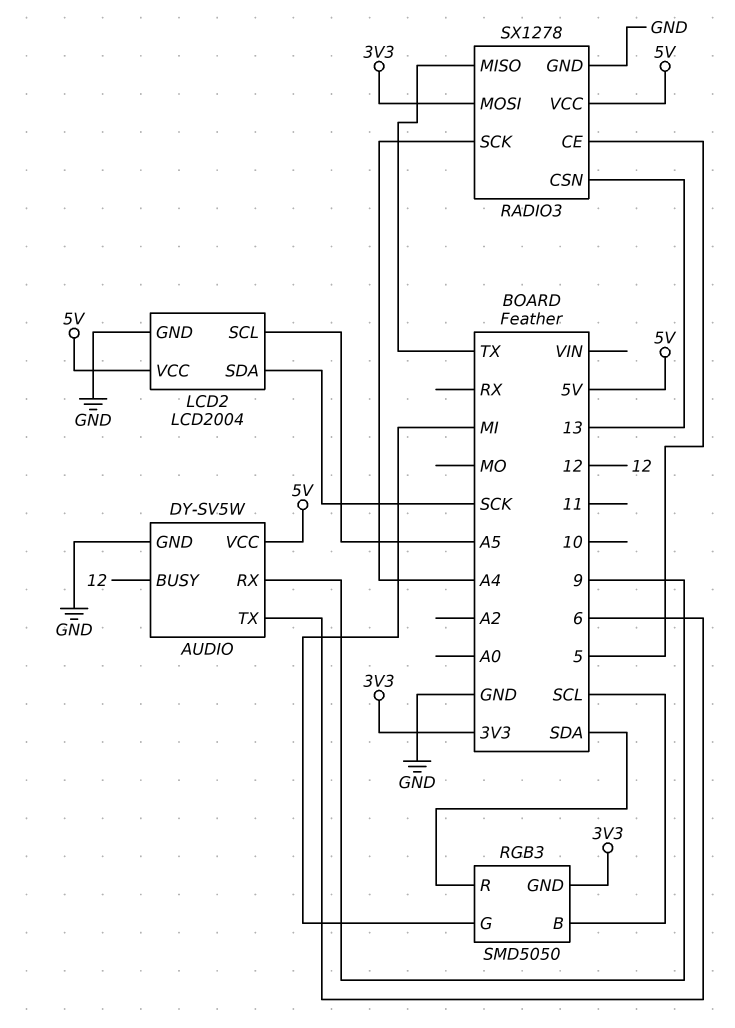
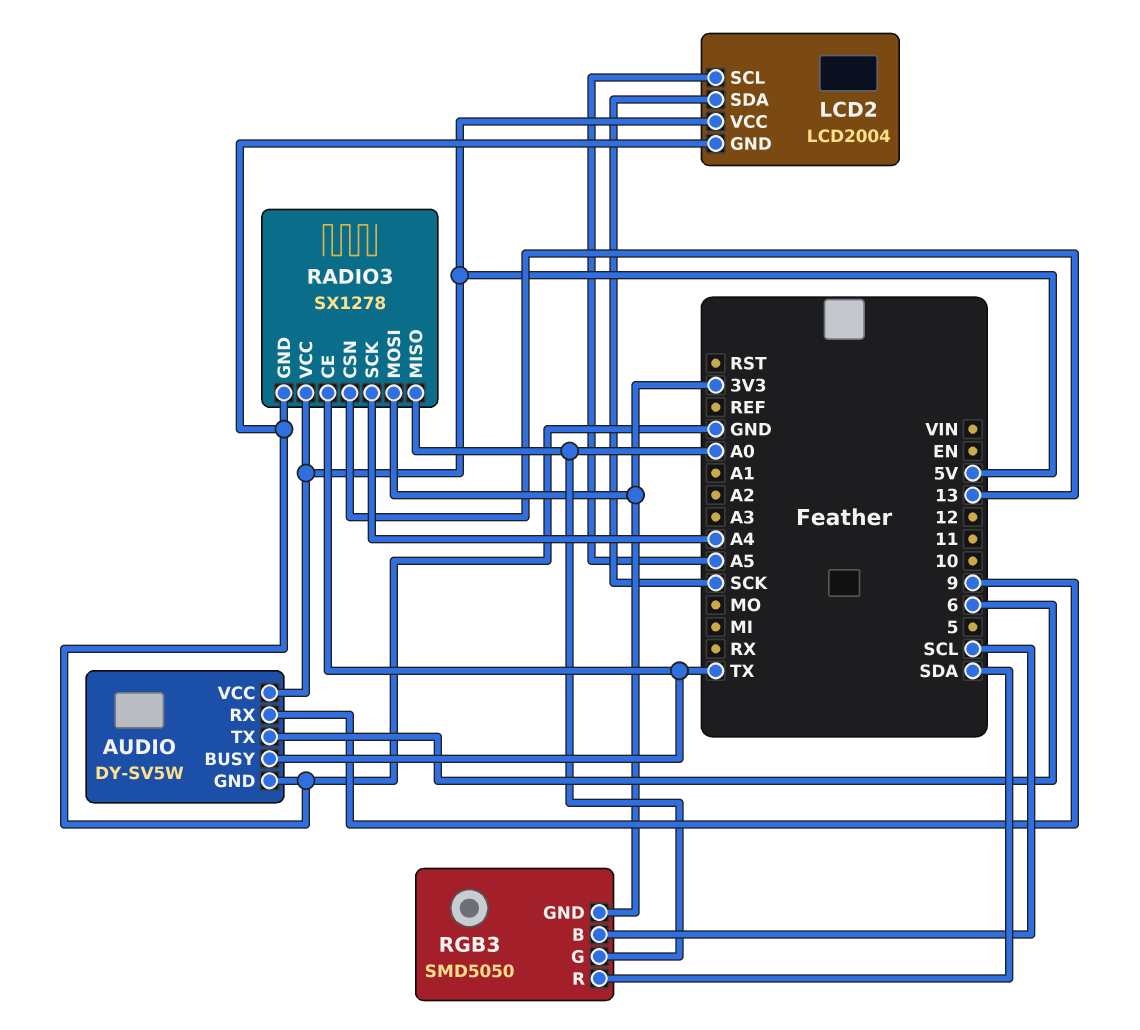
AUDIO pin BUSY: 12 -> TX
RADIO3 pin CE: 5 -> TX
RADIO3 pin MISO: TX -> A0
RGB3 pin G: MI -> A0

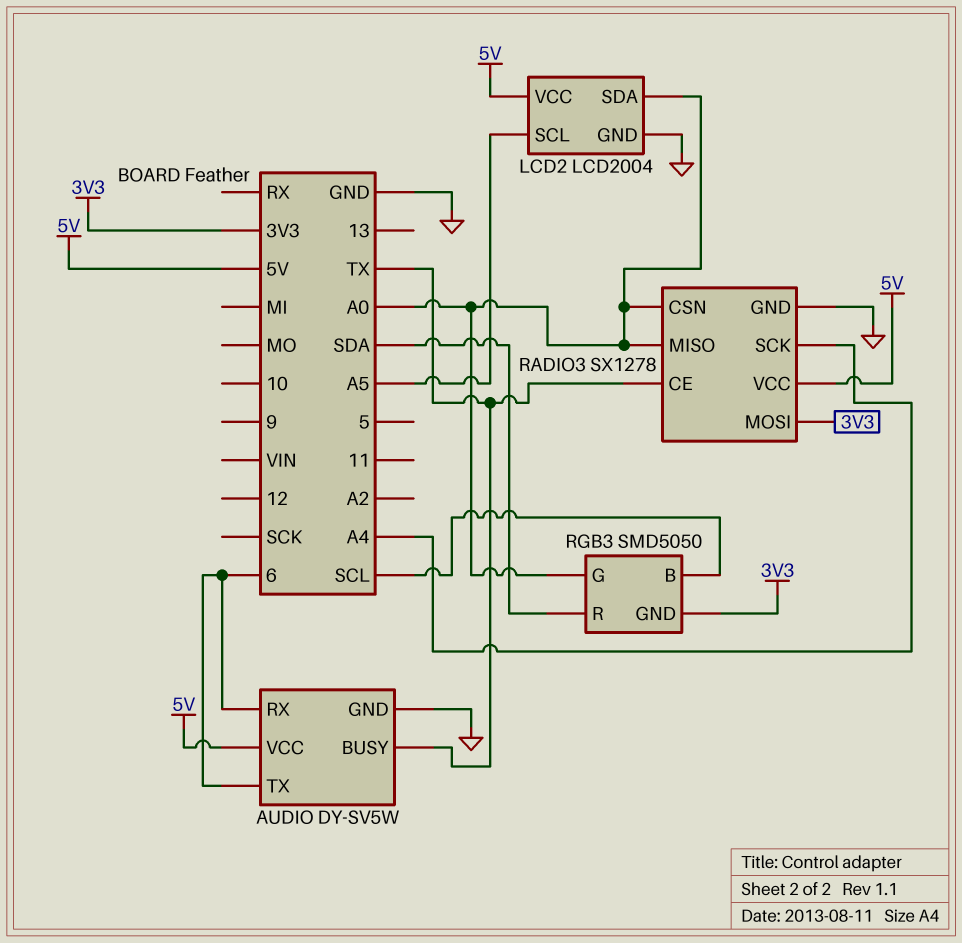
AUDIO pin RX: 9 -> 6
LCD2 pin SDA: SCK -> A0
RADIO3 pin CSN: 13 -> A0

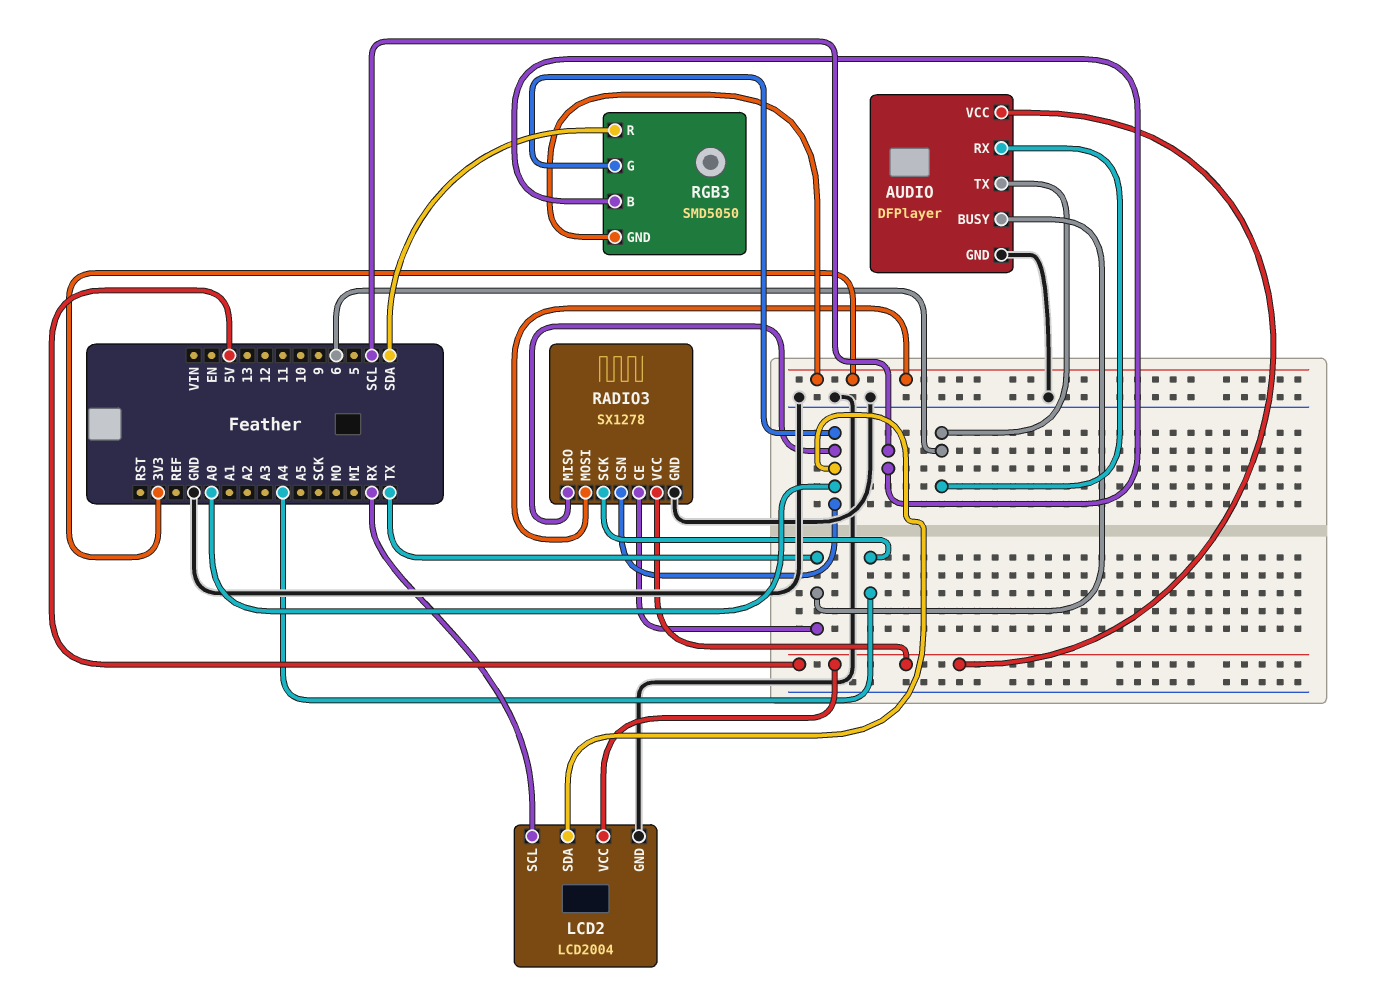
AUDIO: DY-SV5W -> DFPlayer
LCD2 pin SCL: A5 -> RX

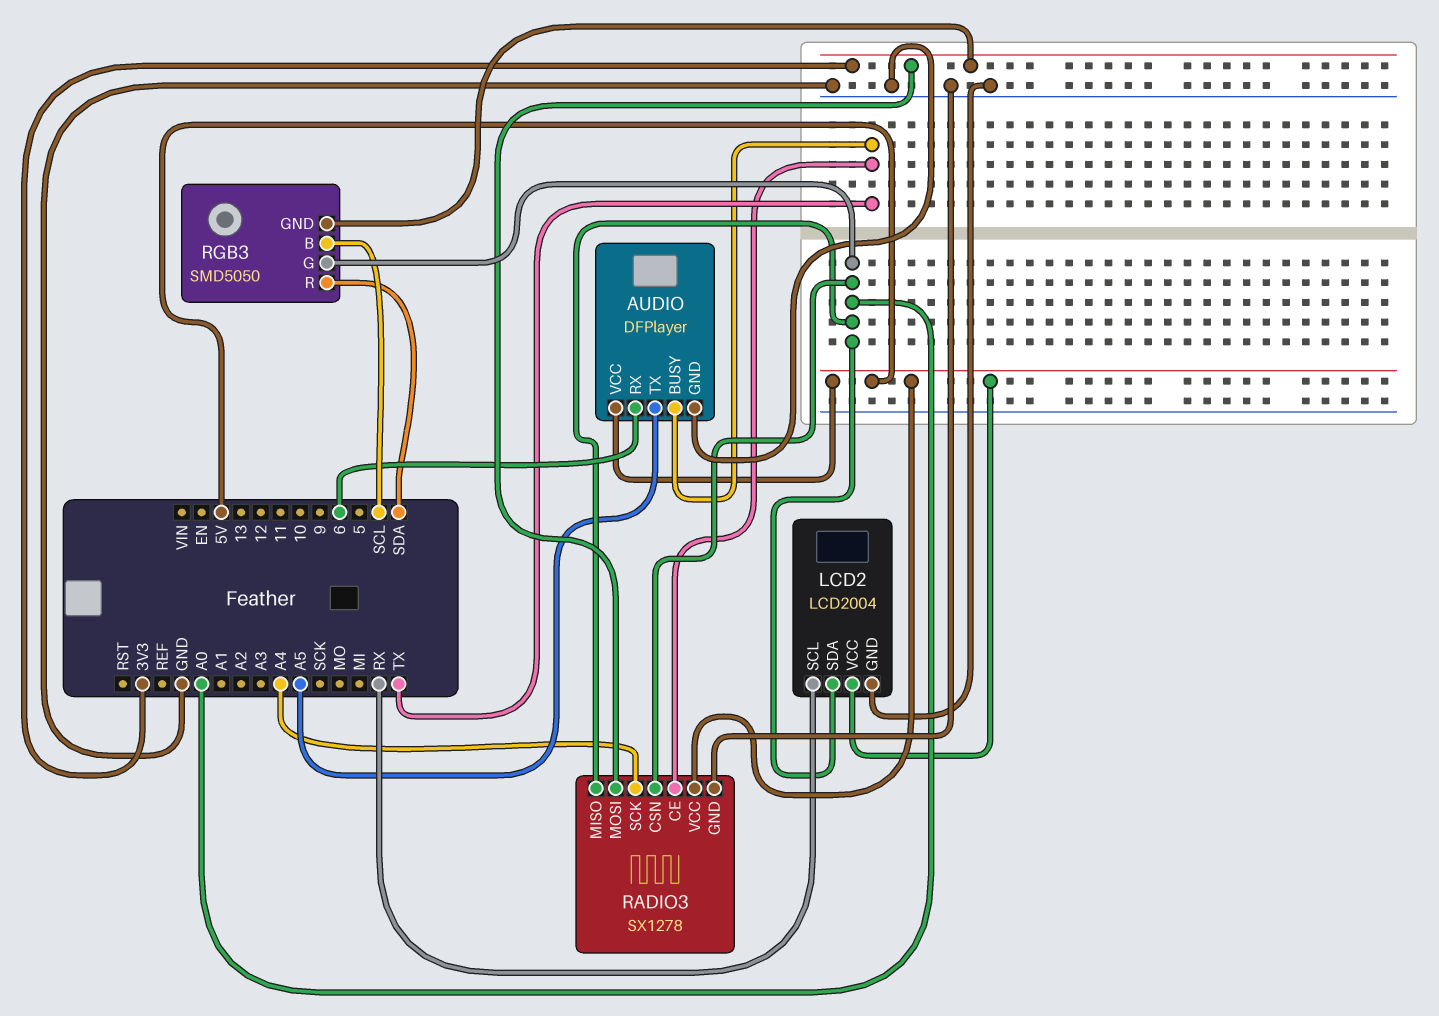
AUDIO pin TX: 6 -> A5

